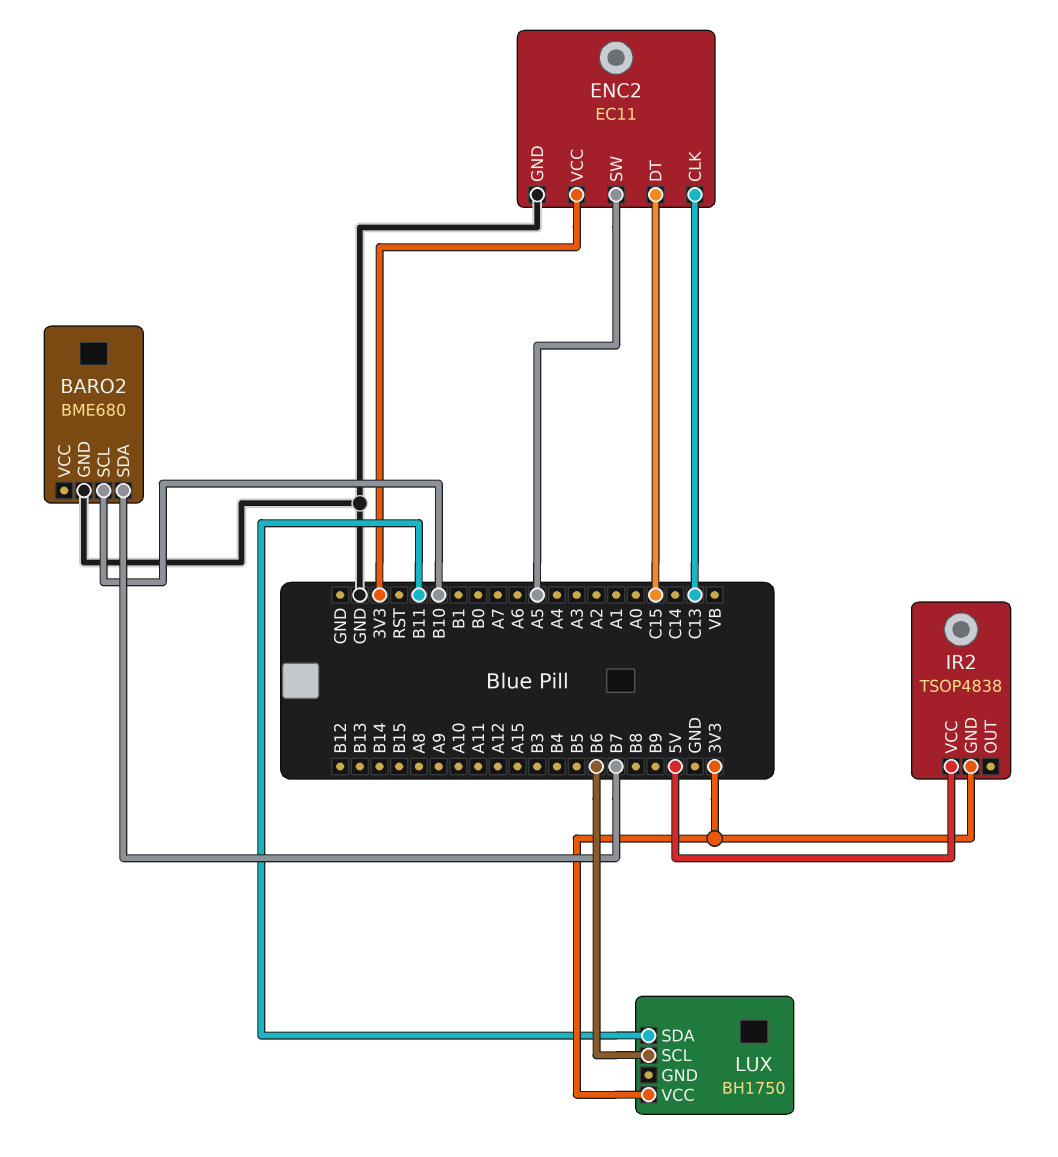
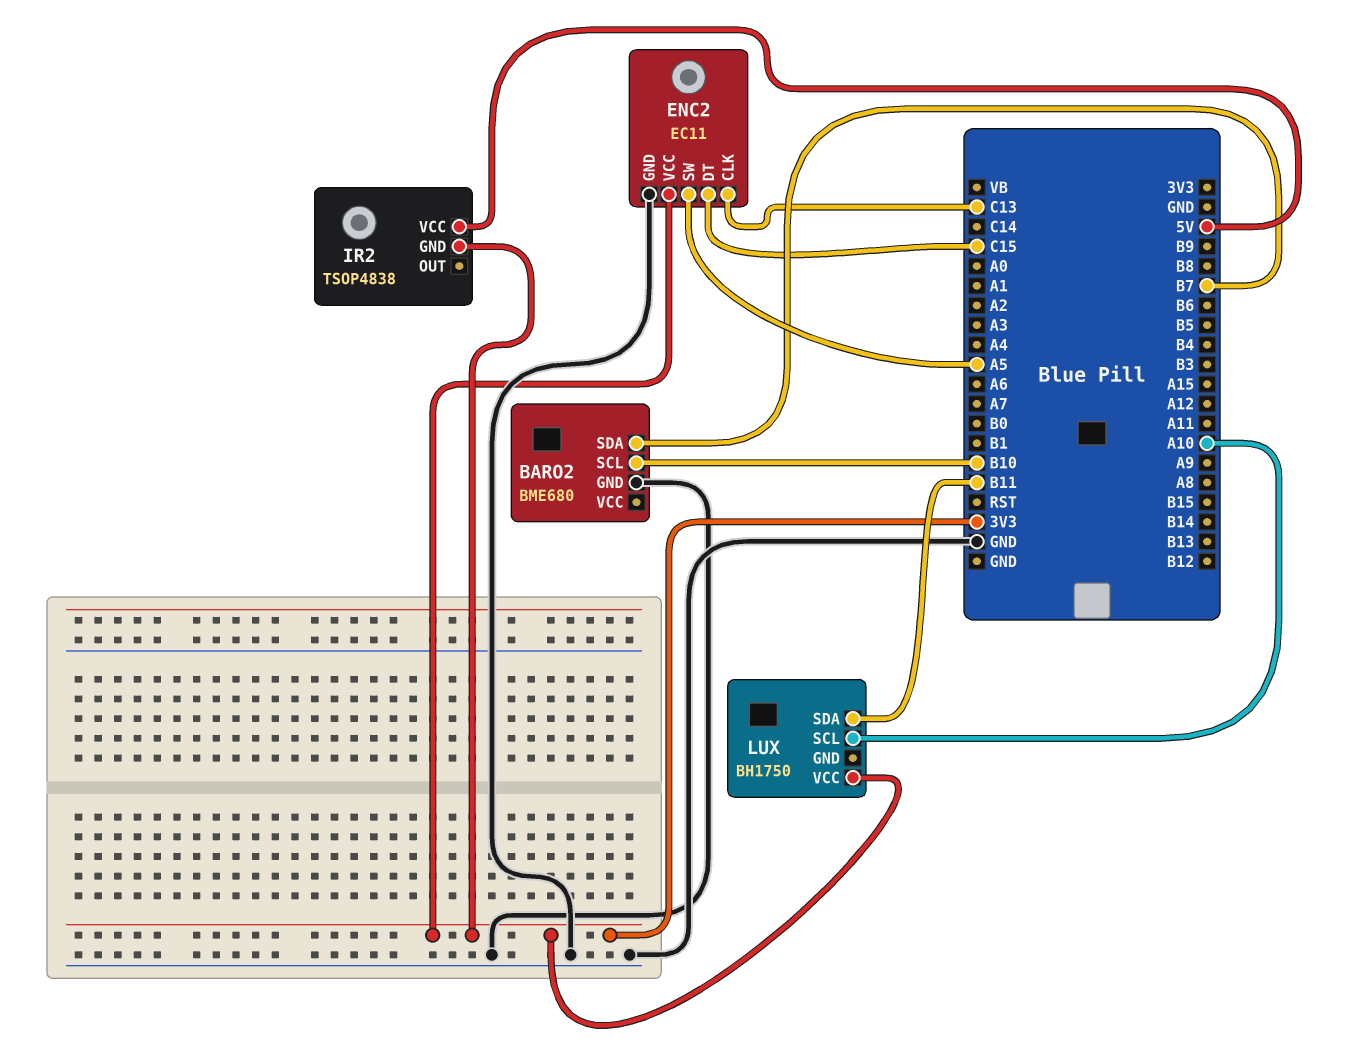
LUX pin SCL: B6 -> A10

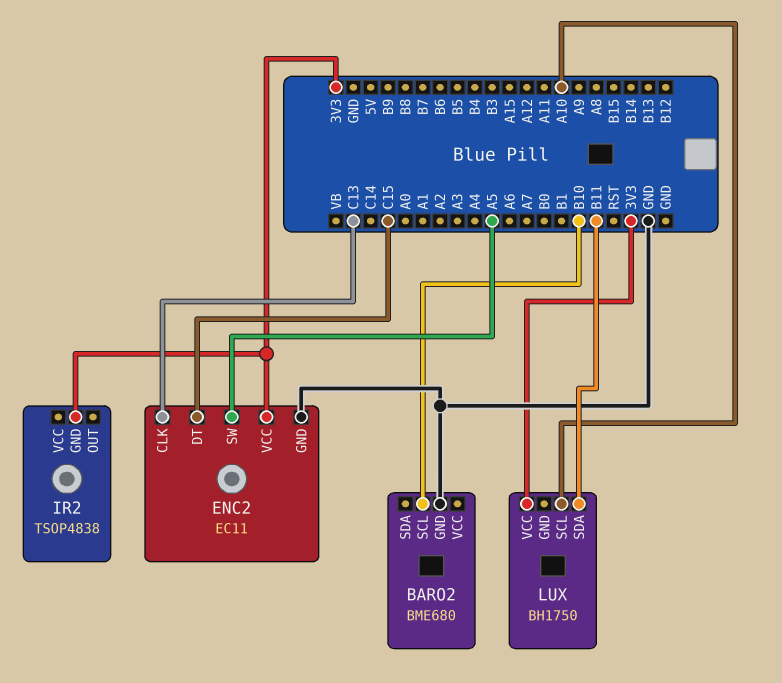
BARO2 pin SDA: B7 -> none
IR2 pin VCC: 5V -> none

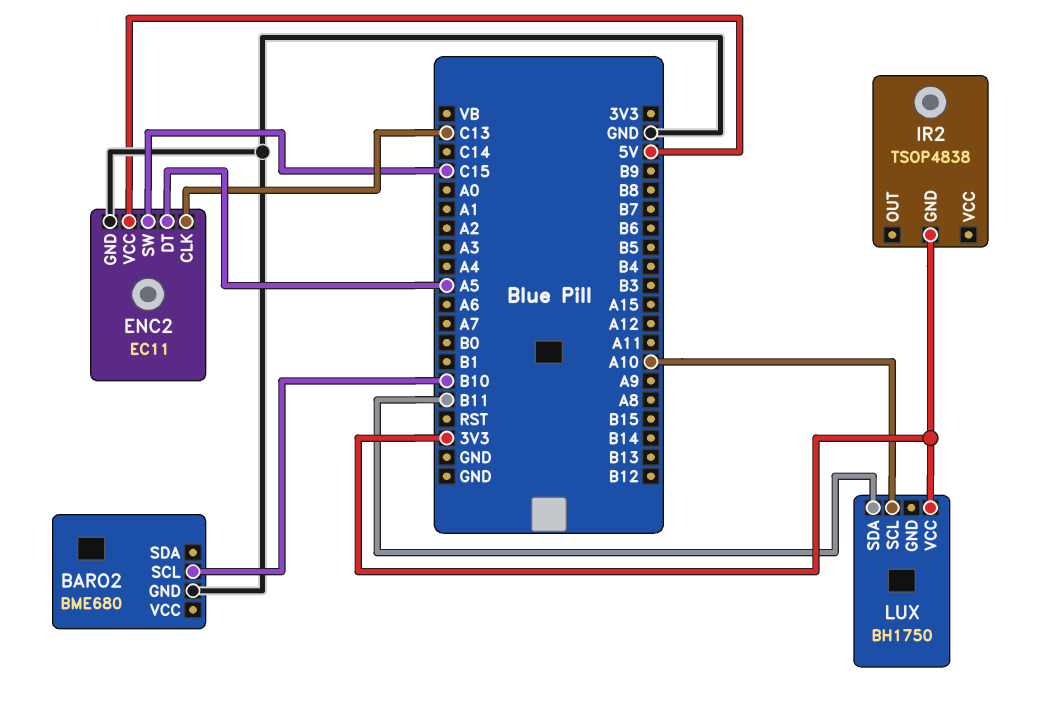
ENC2 pin DT: C15 -> A5
ENC2 pin SW: A5 -> C15
ENC2 pin VCC: 3V3 -> 5V

